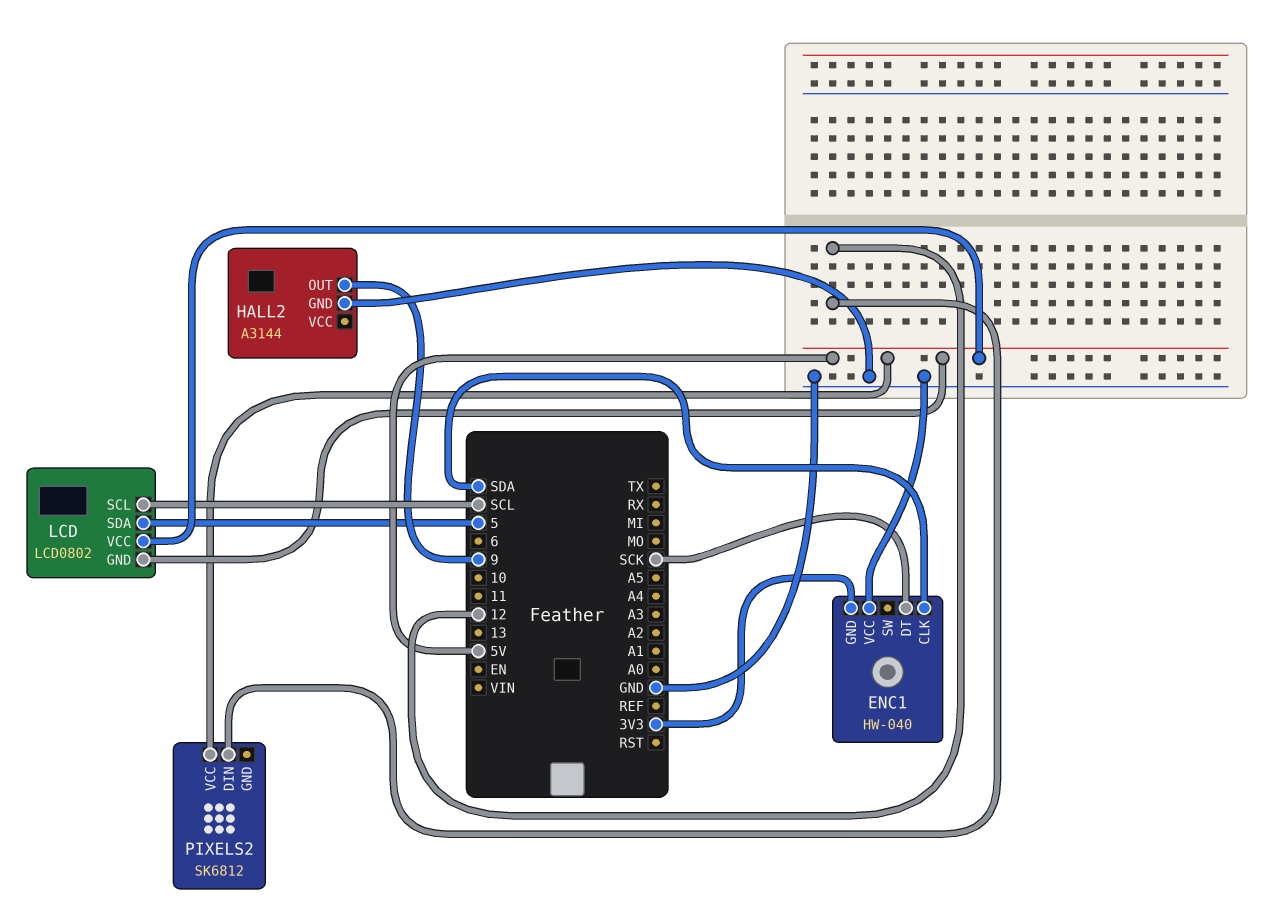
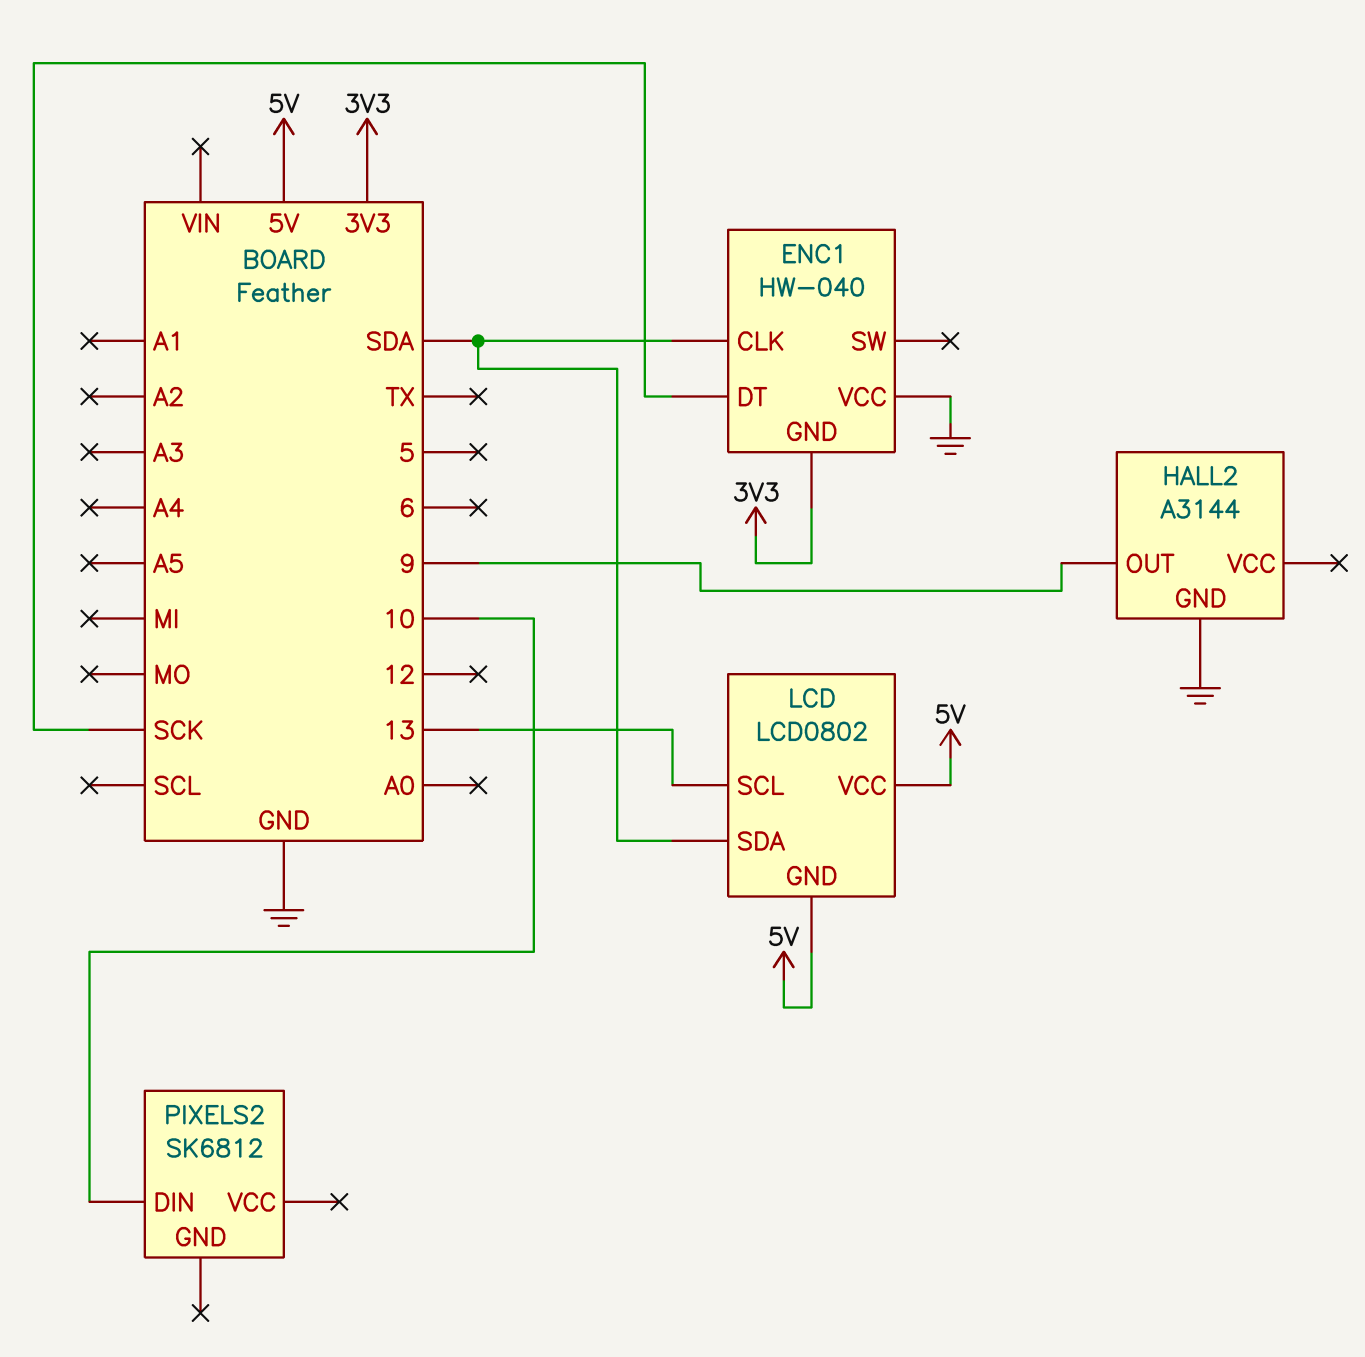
LCD pin SCL: SCL -> 13
LCD pin SDA: 5 -> SDA
PIXELS2 pin DIN: 12 -> 10
PIXELS2 pin VCC: 5V -> none

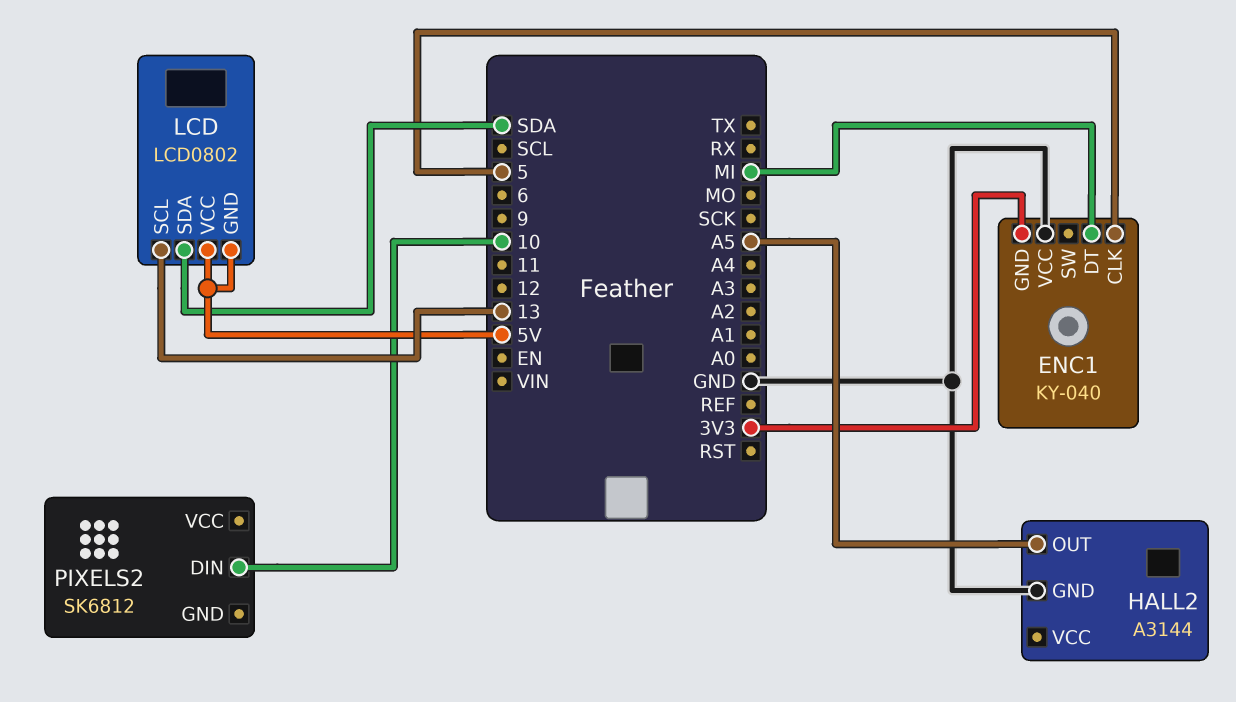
ENC1: HW-040 -> KY-040
ENC1 pin CLK: SDA -> 5
ENC1 pin DT: SCK -> MI
HALL2 pin OUT: 9 -> A5

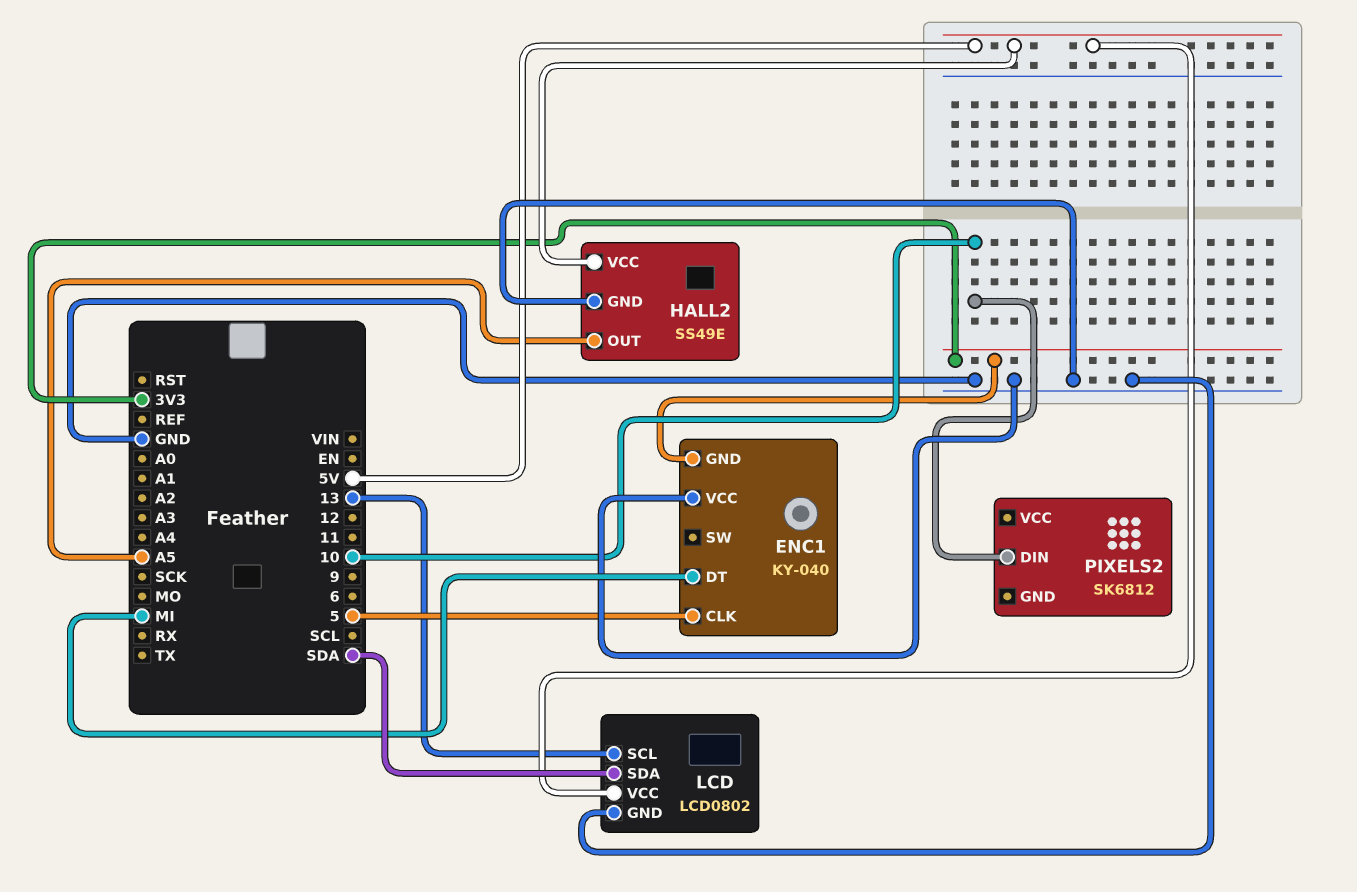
HALL2: A3144 -> SS49E
HALL2 pin VCC: none -> 5V
LCD pin GND: 5V -> GND

